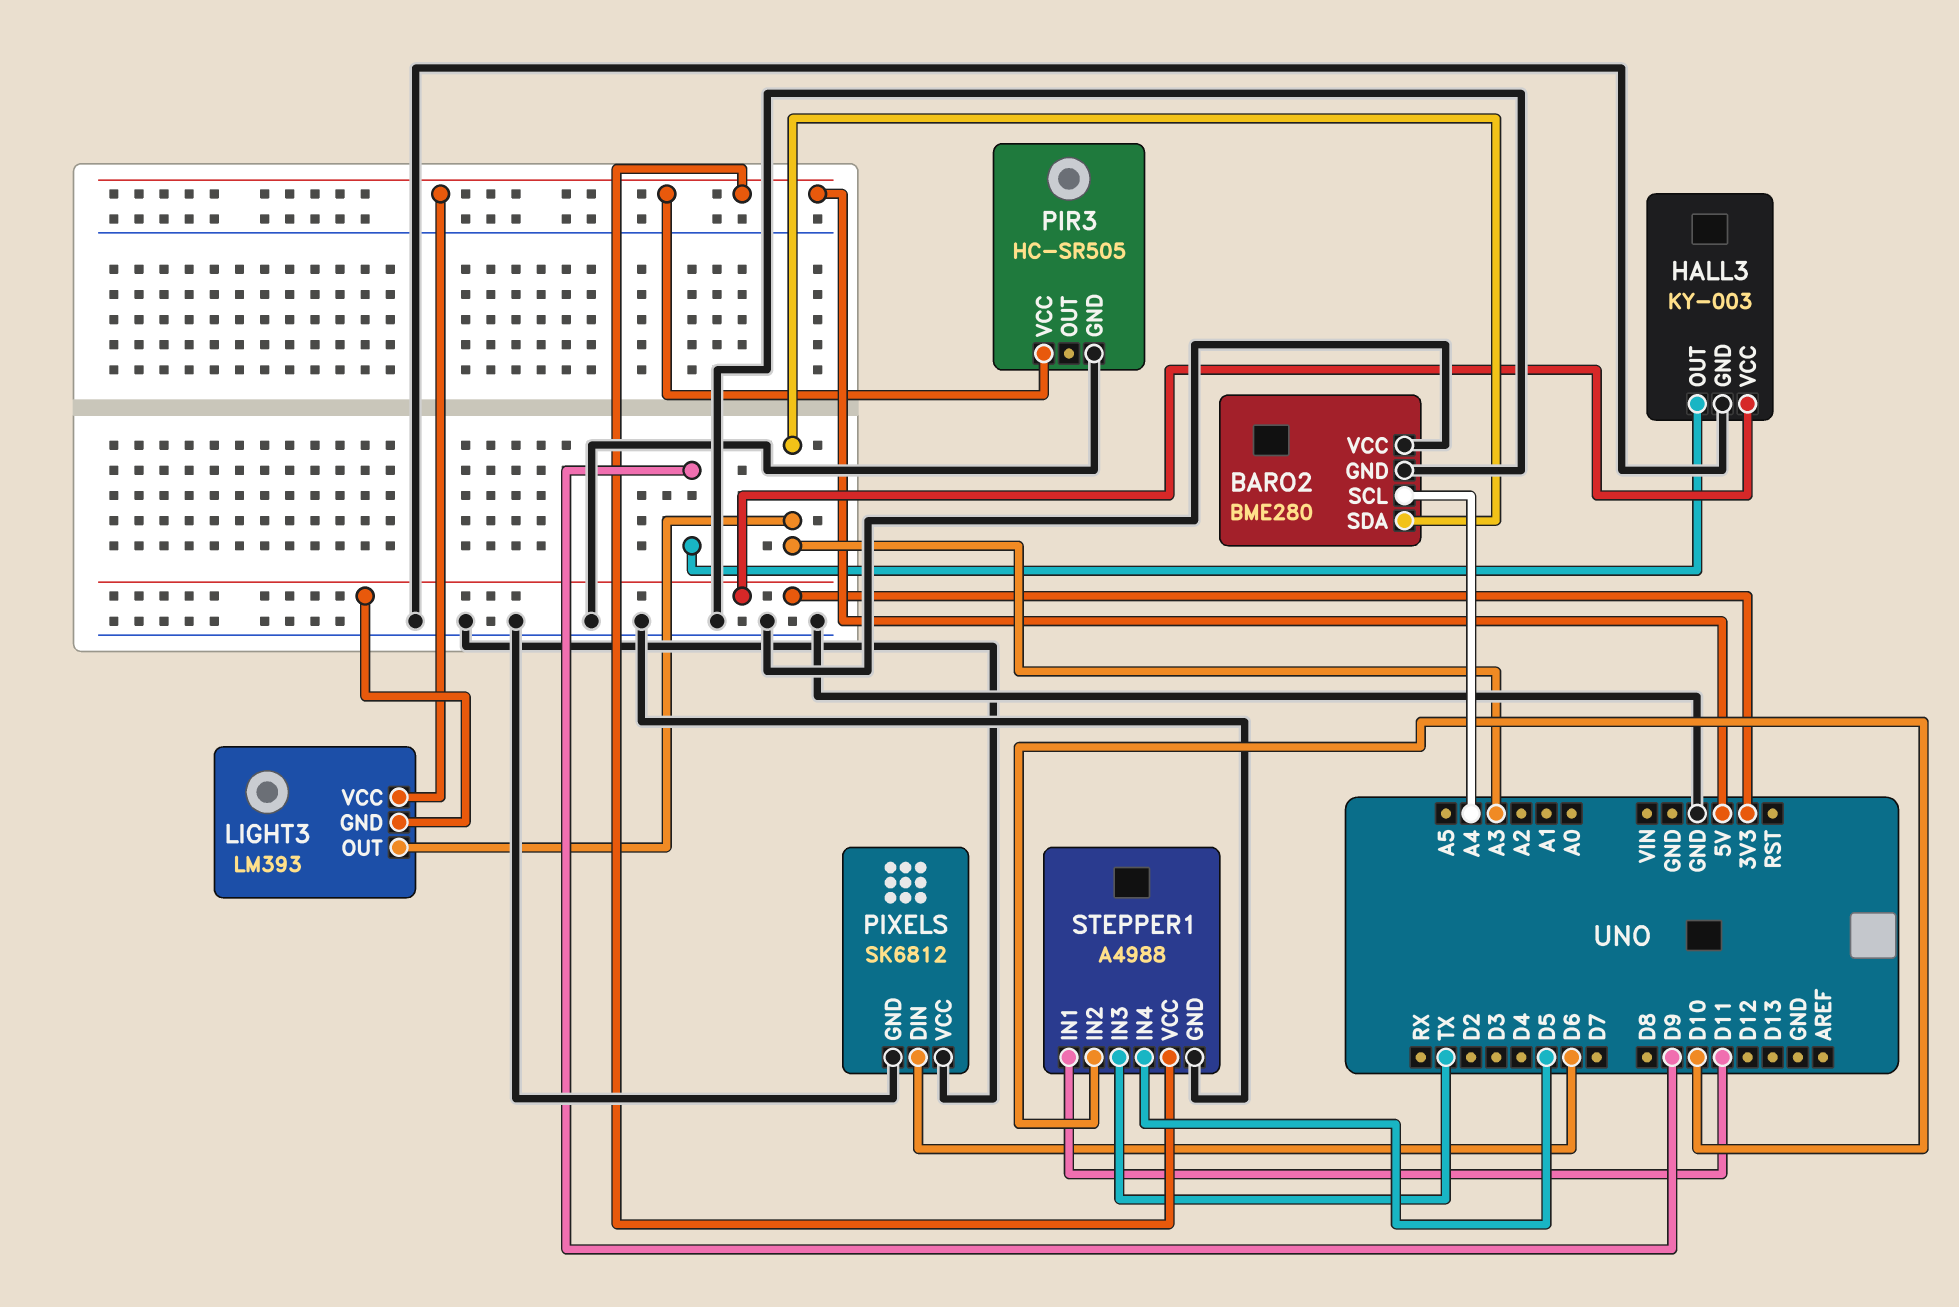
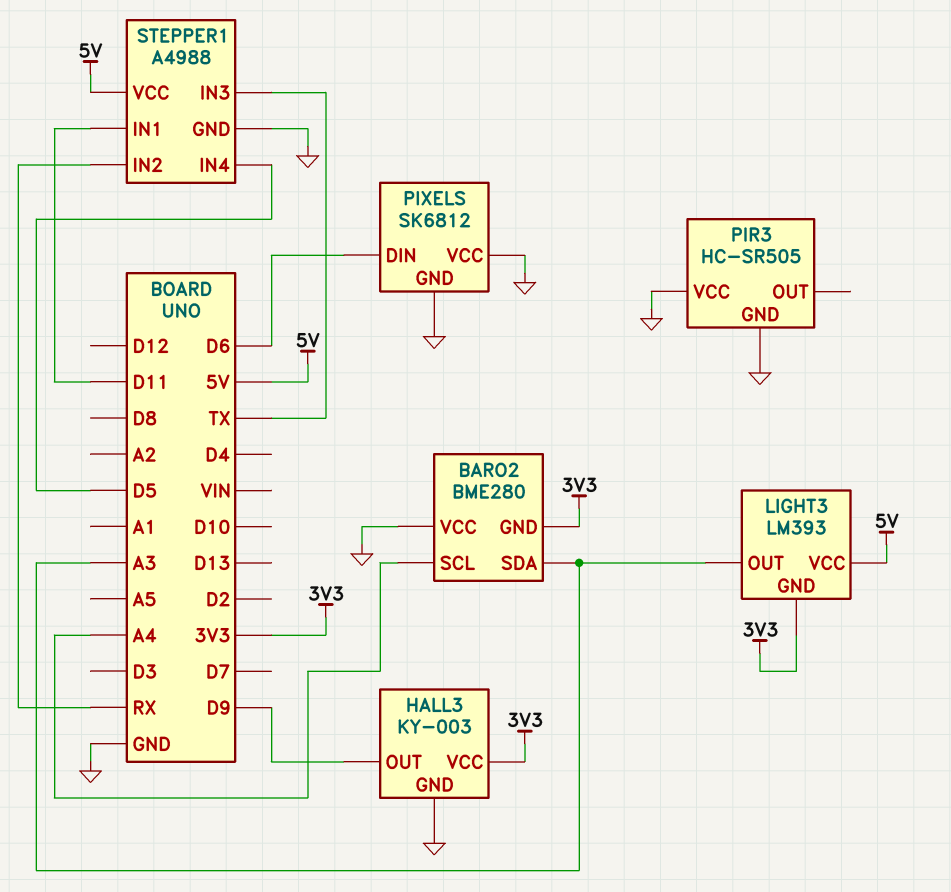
BARO2 pin GND: GND -> 3V3
PIR3 pin VCC: 5V -> GND
STEPPER1 pin IN2: D10 -> RX

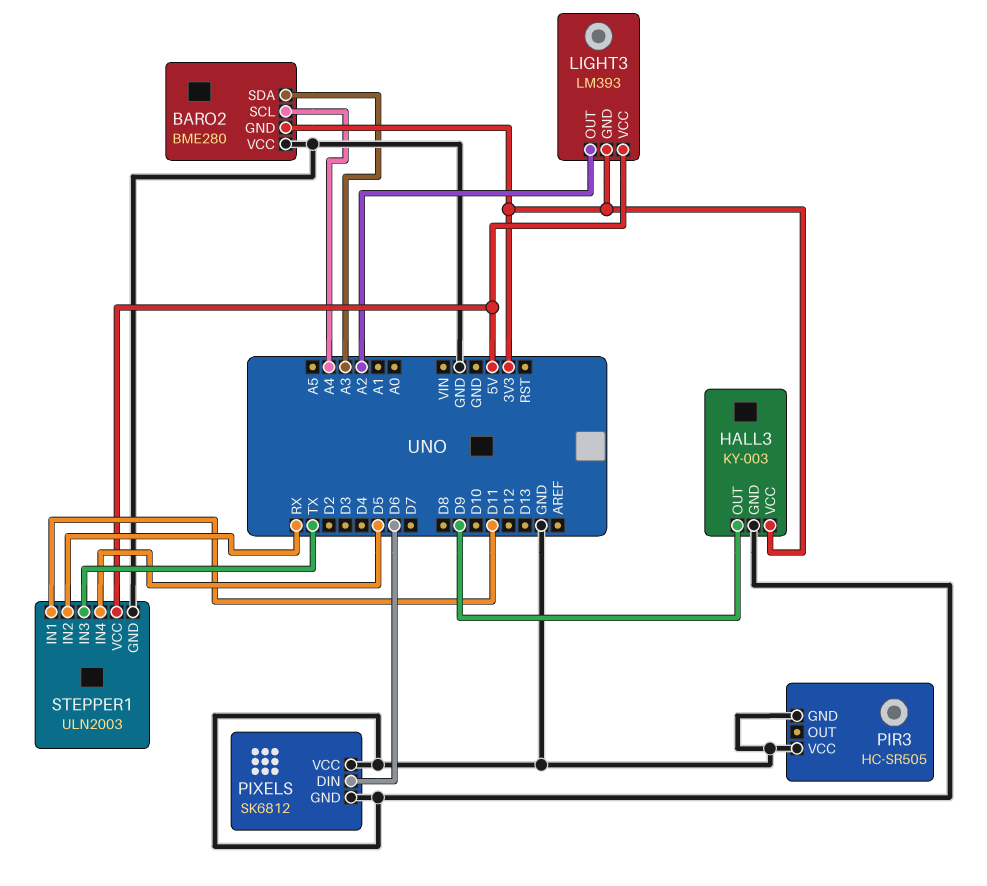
LIGHT3 pin OUT: A3 -> A2
STEPPER1: A4988 -> ULN2003

